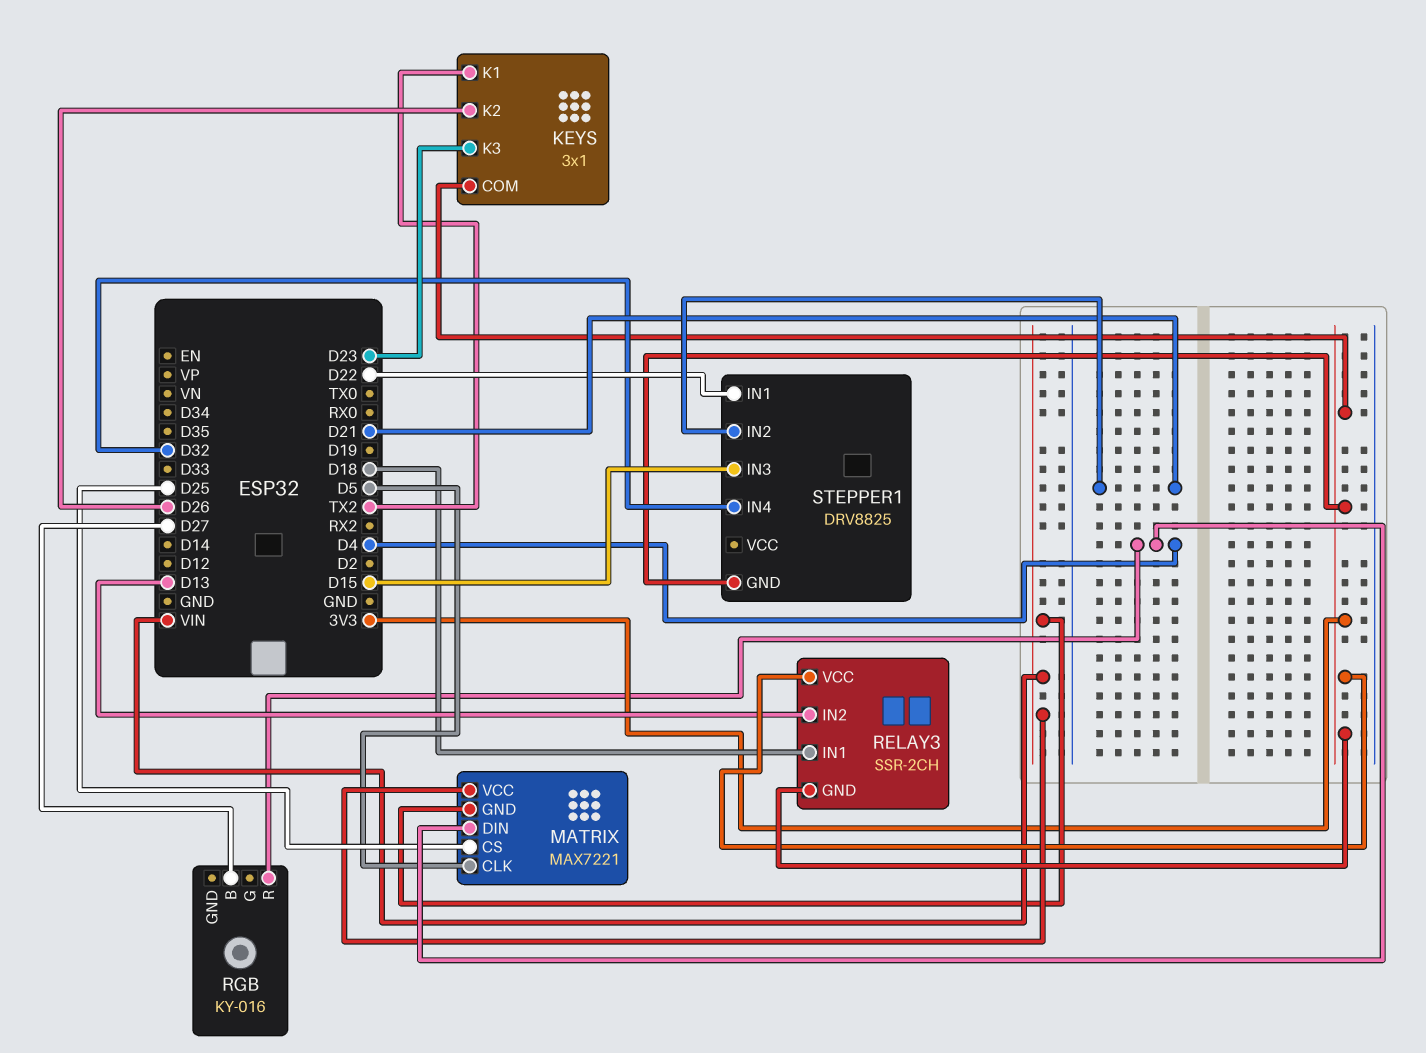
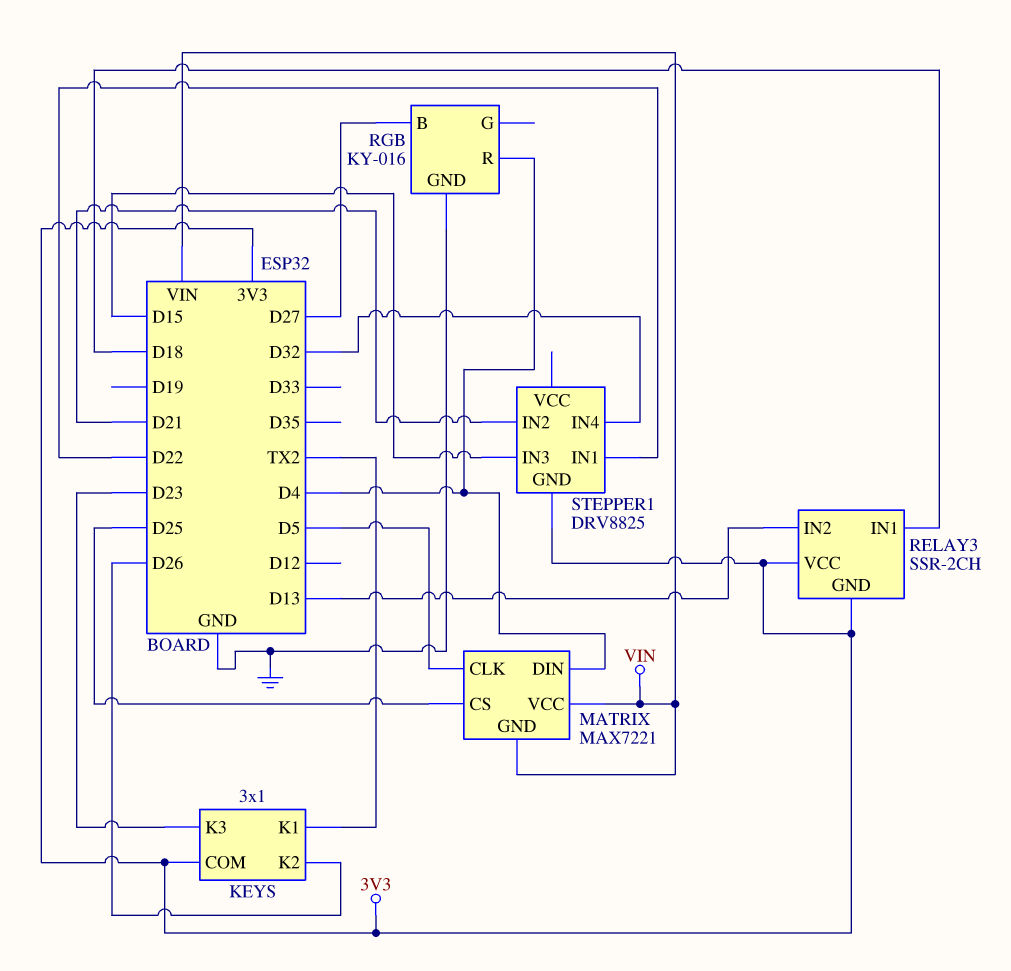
RGB pin GND: none -> GND

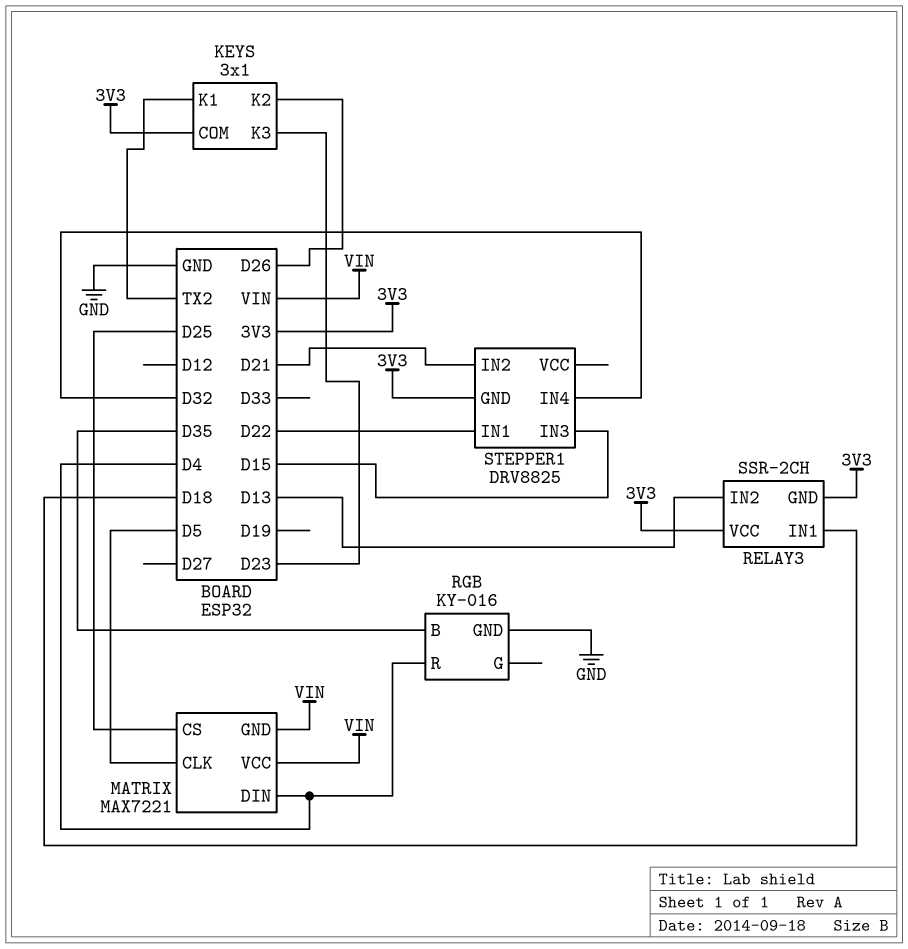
RGB pin B: D27 -> D35

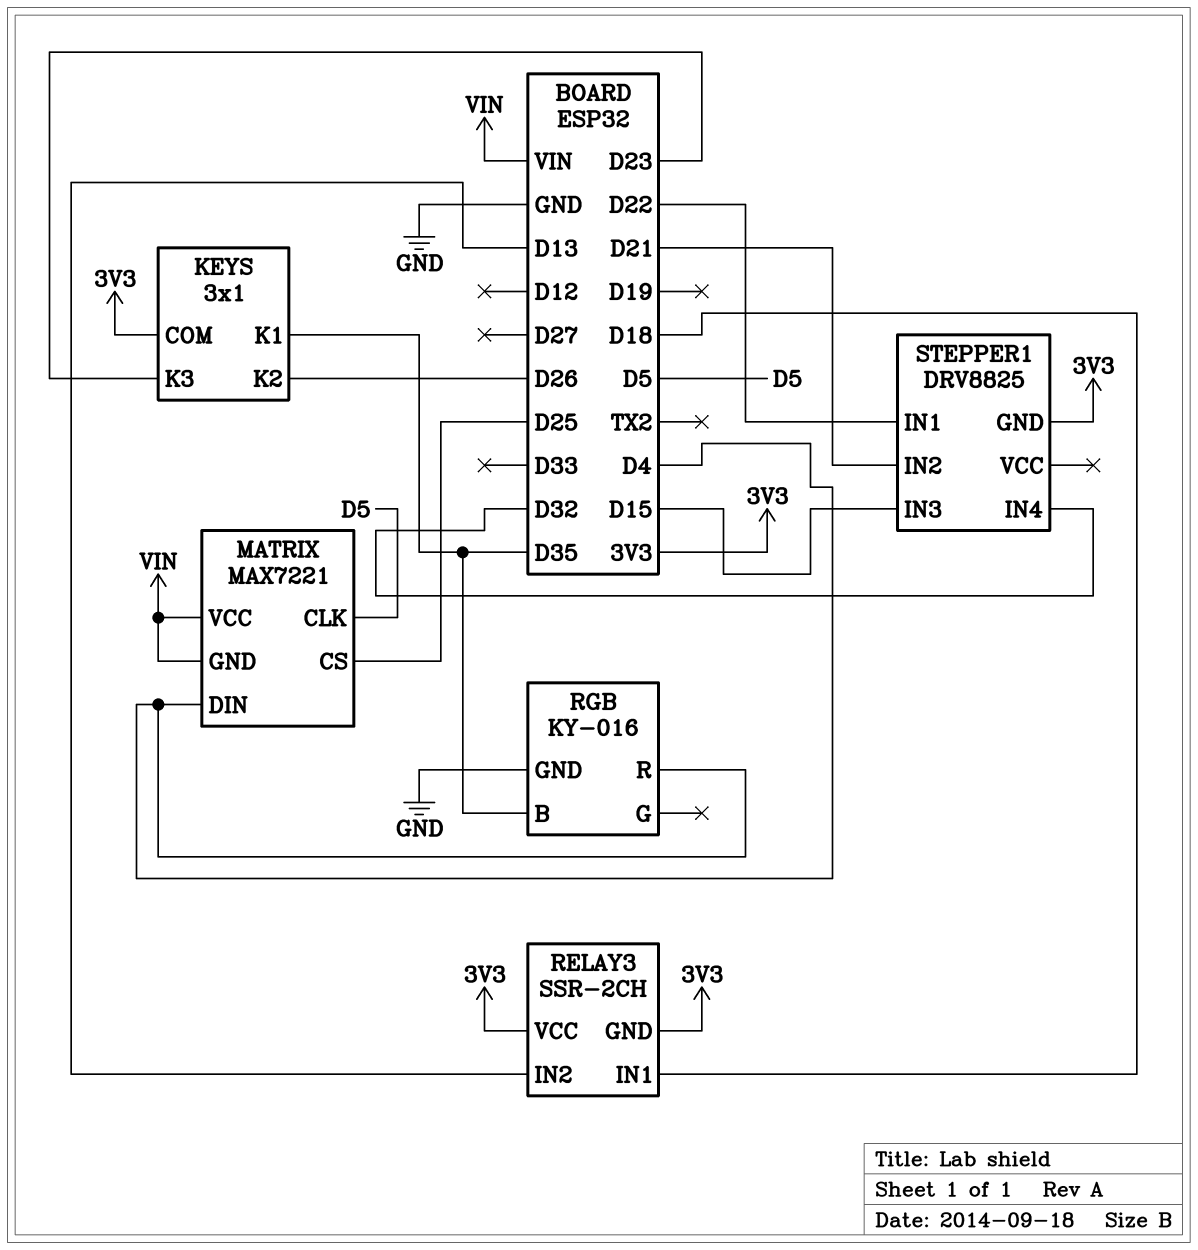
KEYS pin K1: TX2 -> D35

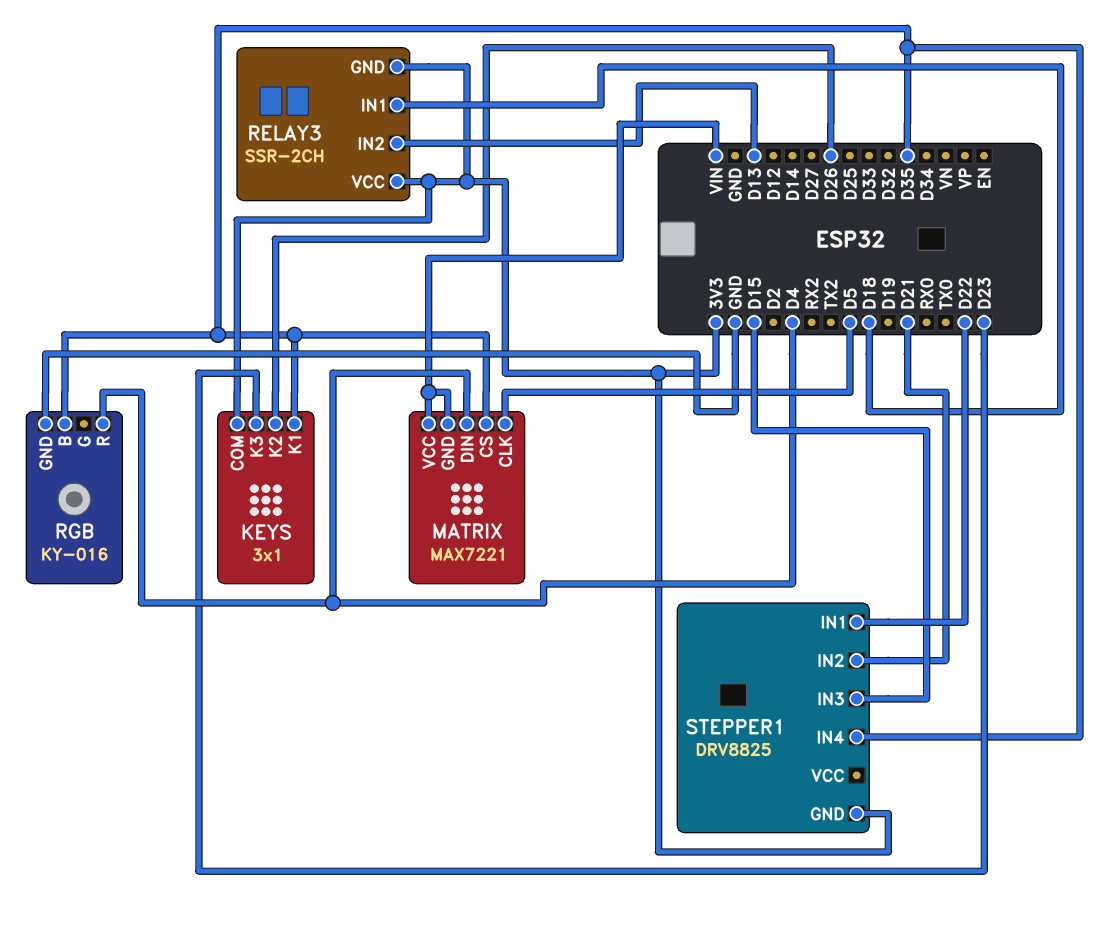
MATRIX pin CS: D25 -> D35
STEPPER1 pin IN4: D32 -> D35

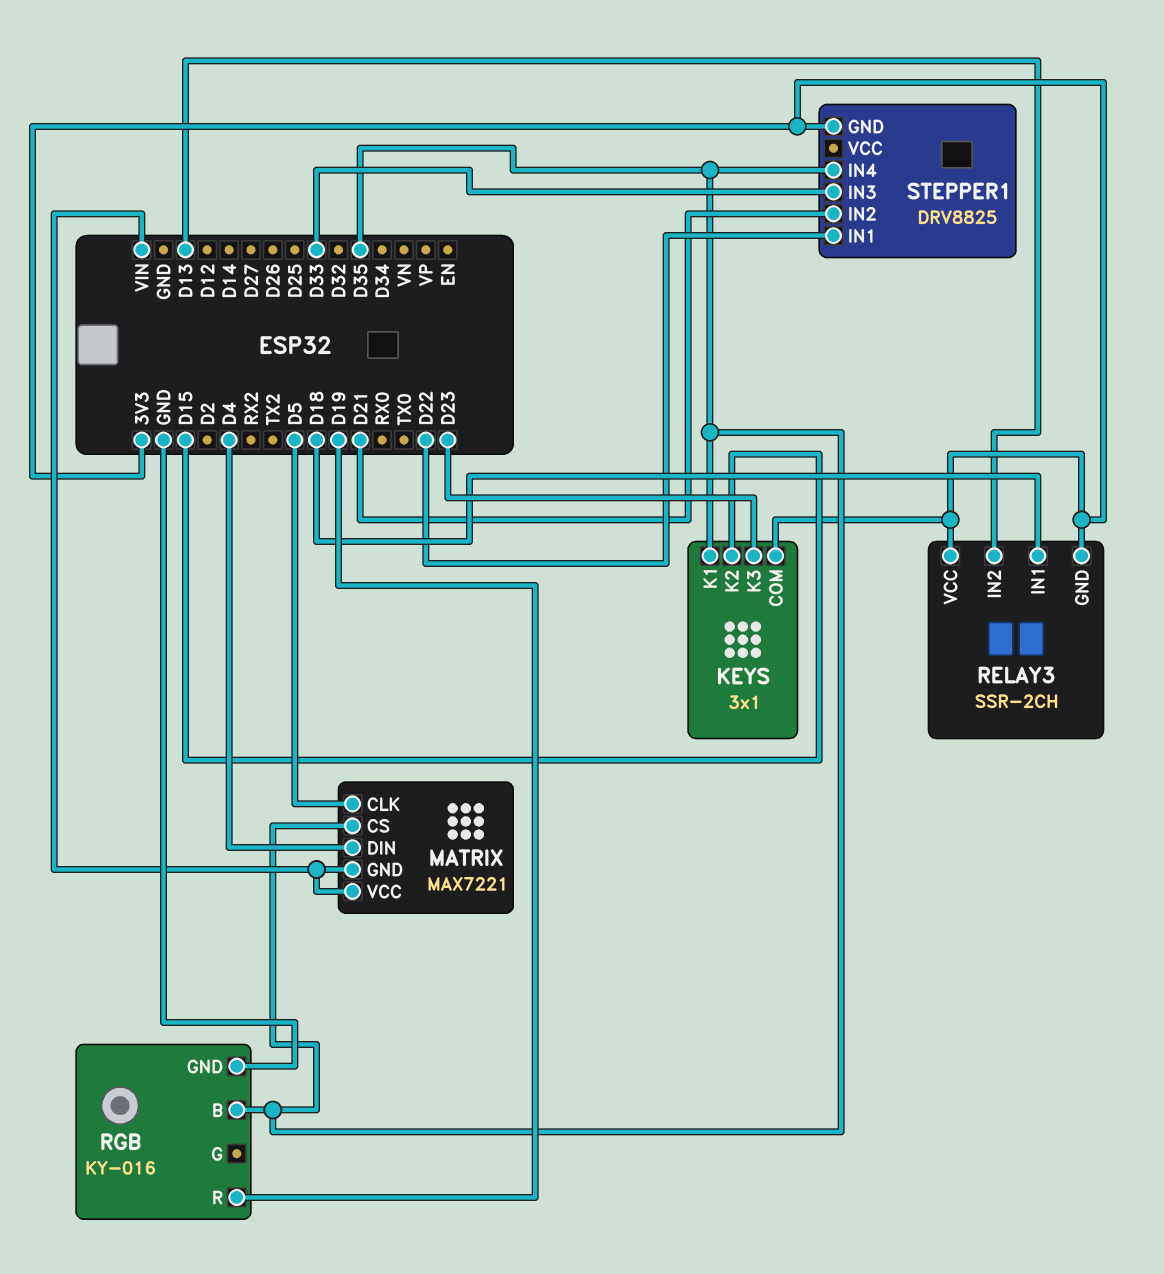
KEYS pin K2: D26 -> D15
RGB pin R: D4 -> D19
STEPPER1 pin IN3: D15 -> D33

